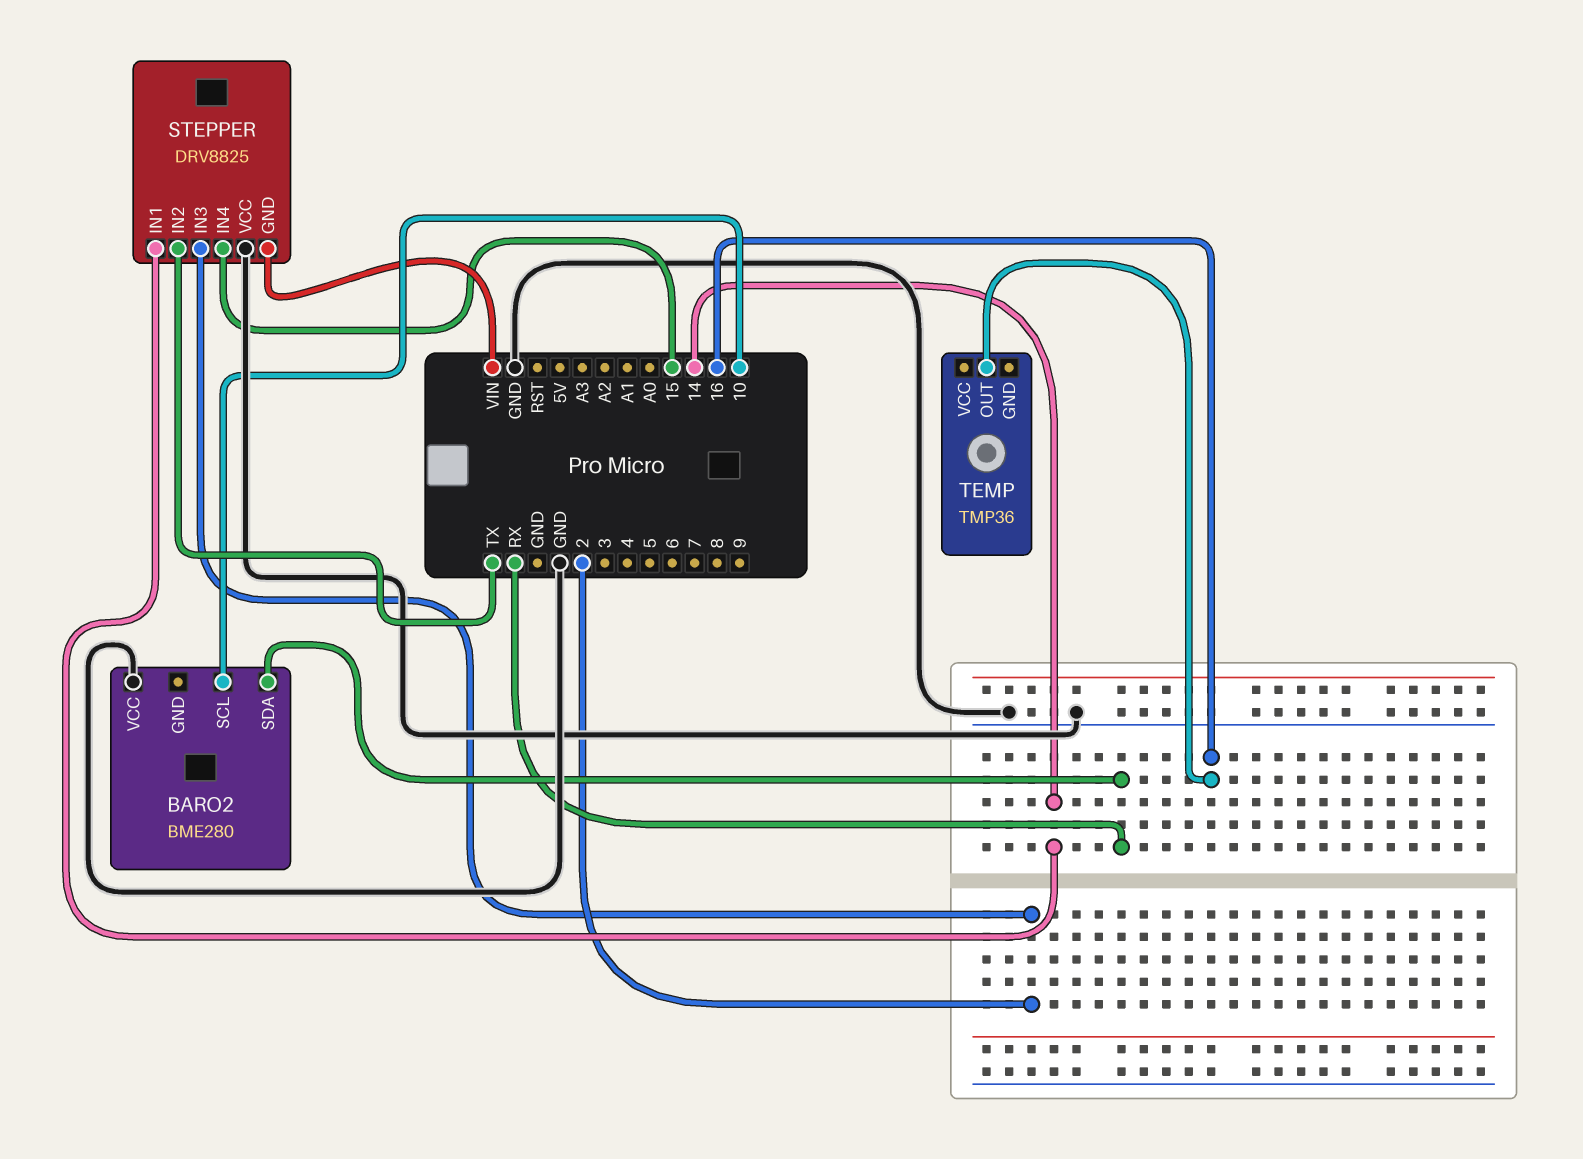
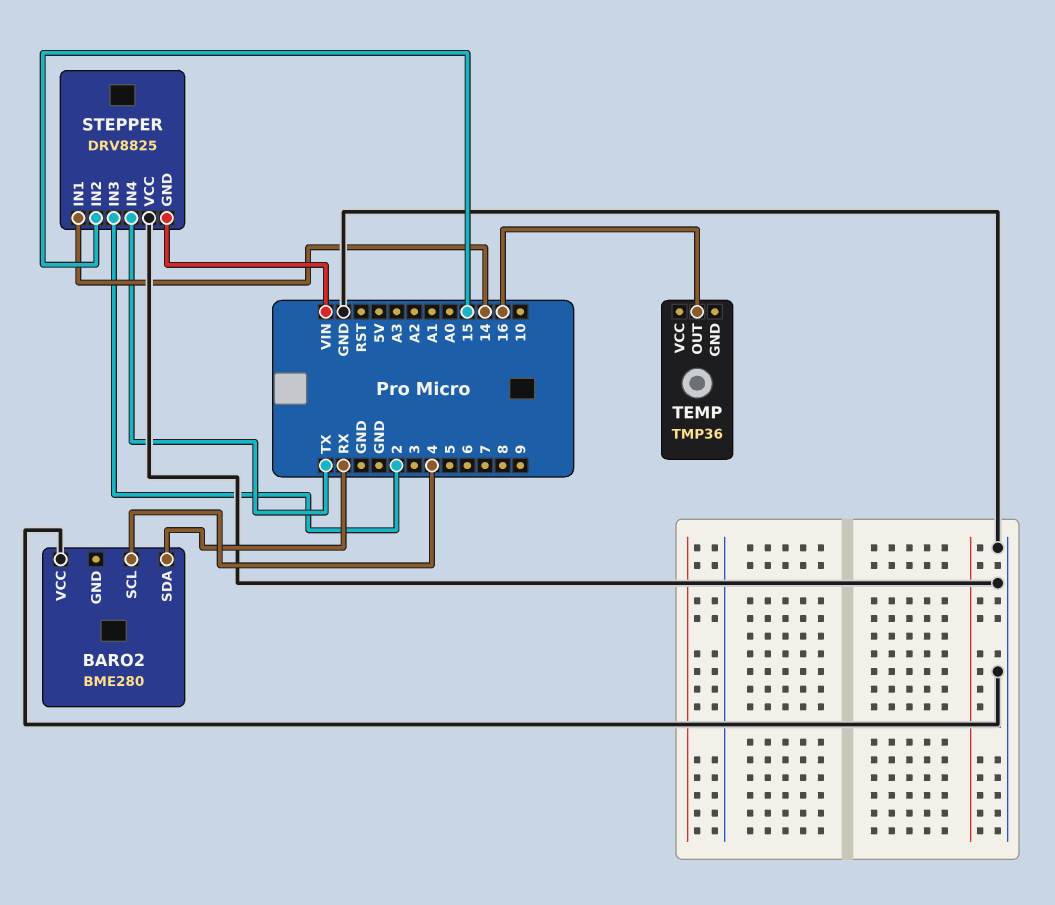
BARO2 pin SCL: 10 -> 4
STEPPER pin IN2: TX -> 15
STEPPER pin IN4: 15 -> TX

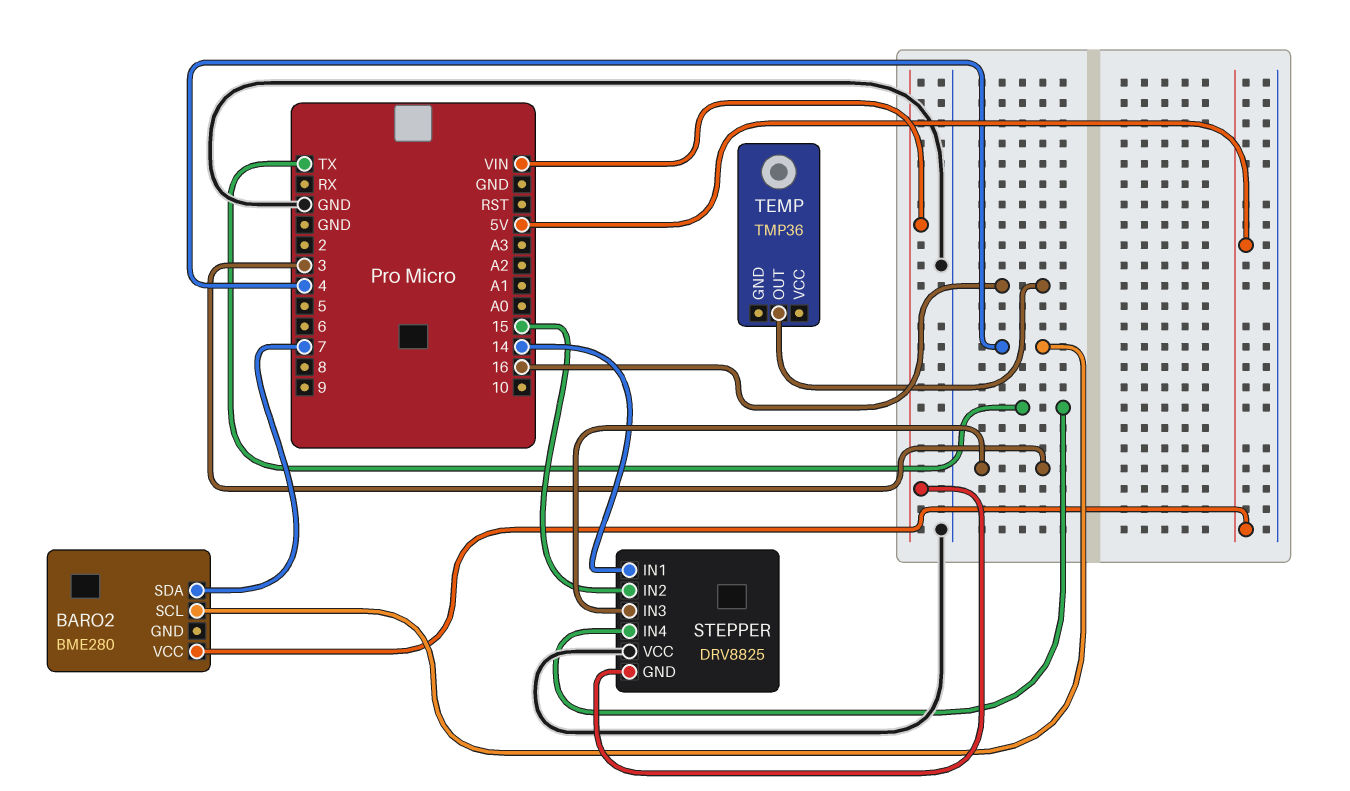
BARO2 pin SDA: RX -> 7
BARO2 pin VCC: GND -> 5V
STEPPER pin IN3: 2 -> 3

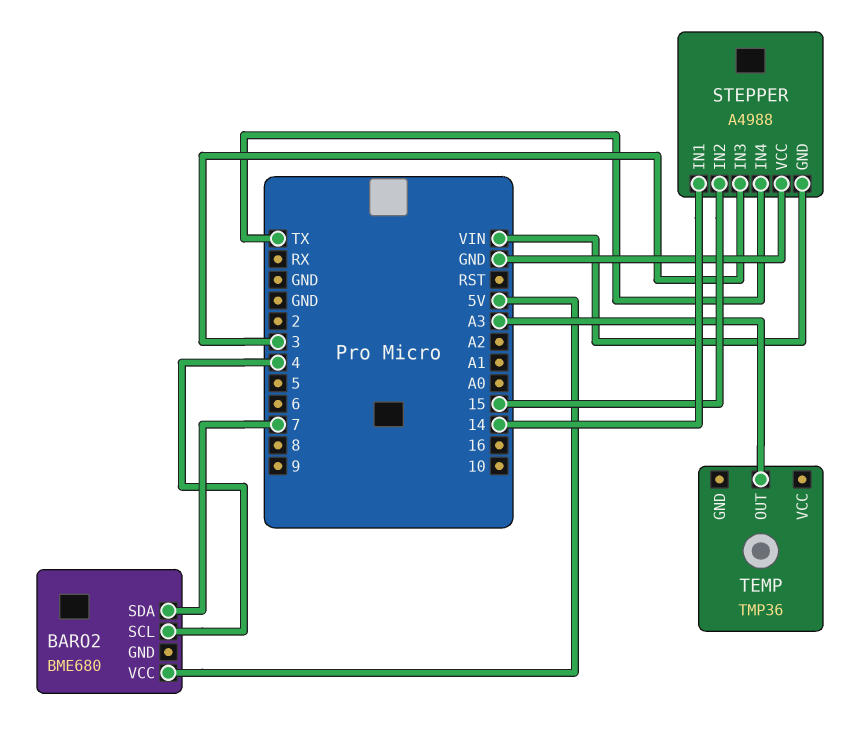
BARO2: BME280 -> BME680
STEPPER: DRV8825 -> A4988
TEMP pin OUT: 16 -> A3

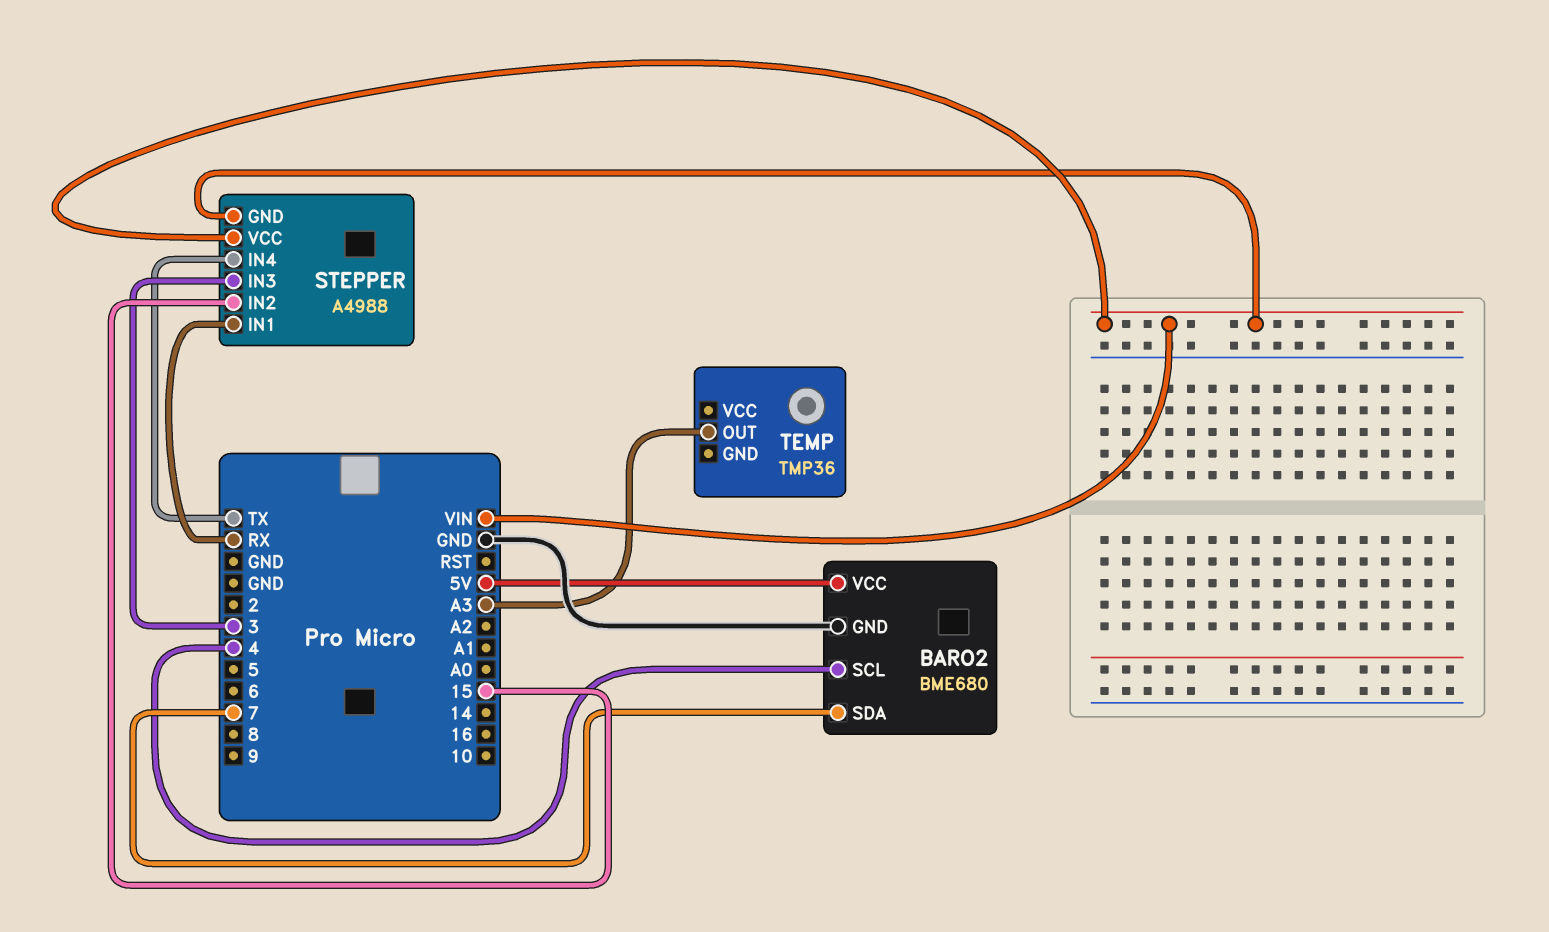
BARO2 pin GND: none -> GND
STEPPER pin IN1: 14 -> RX
STEPPER pin VCC: GND -> VIN

